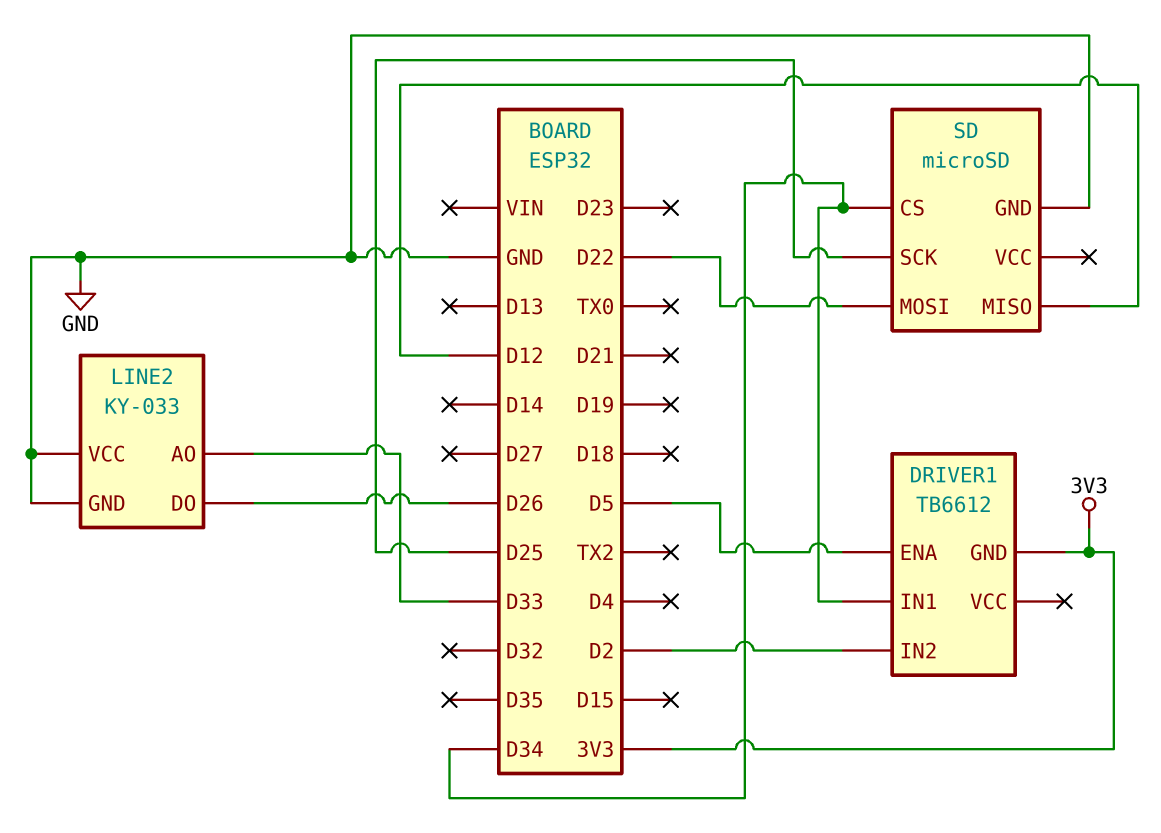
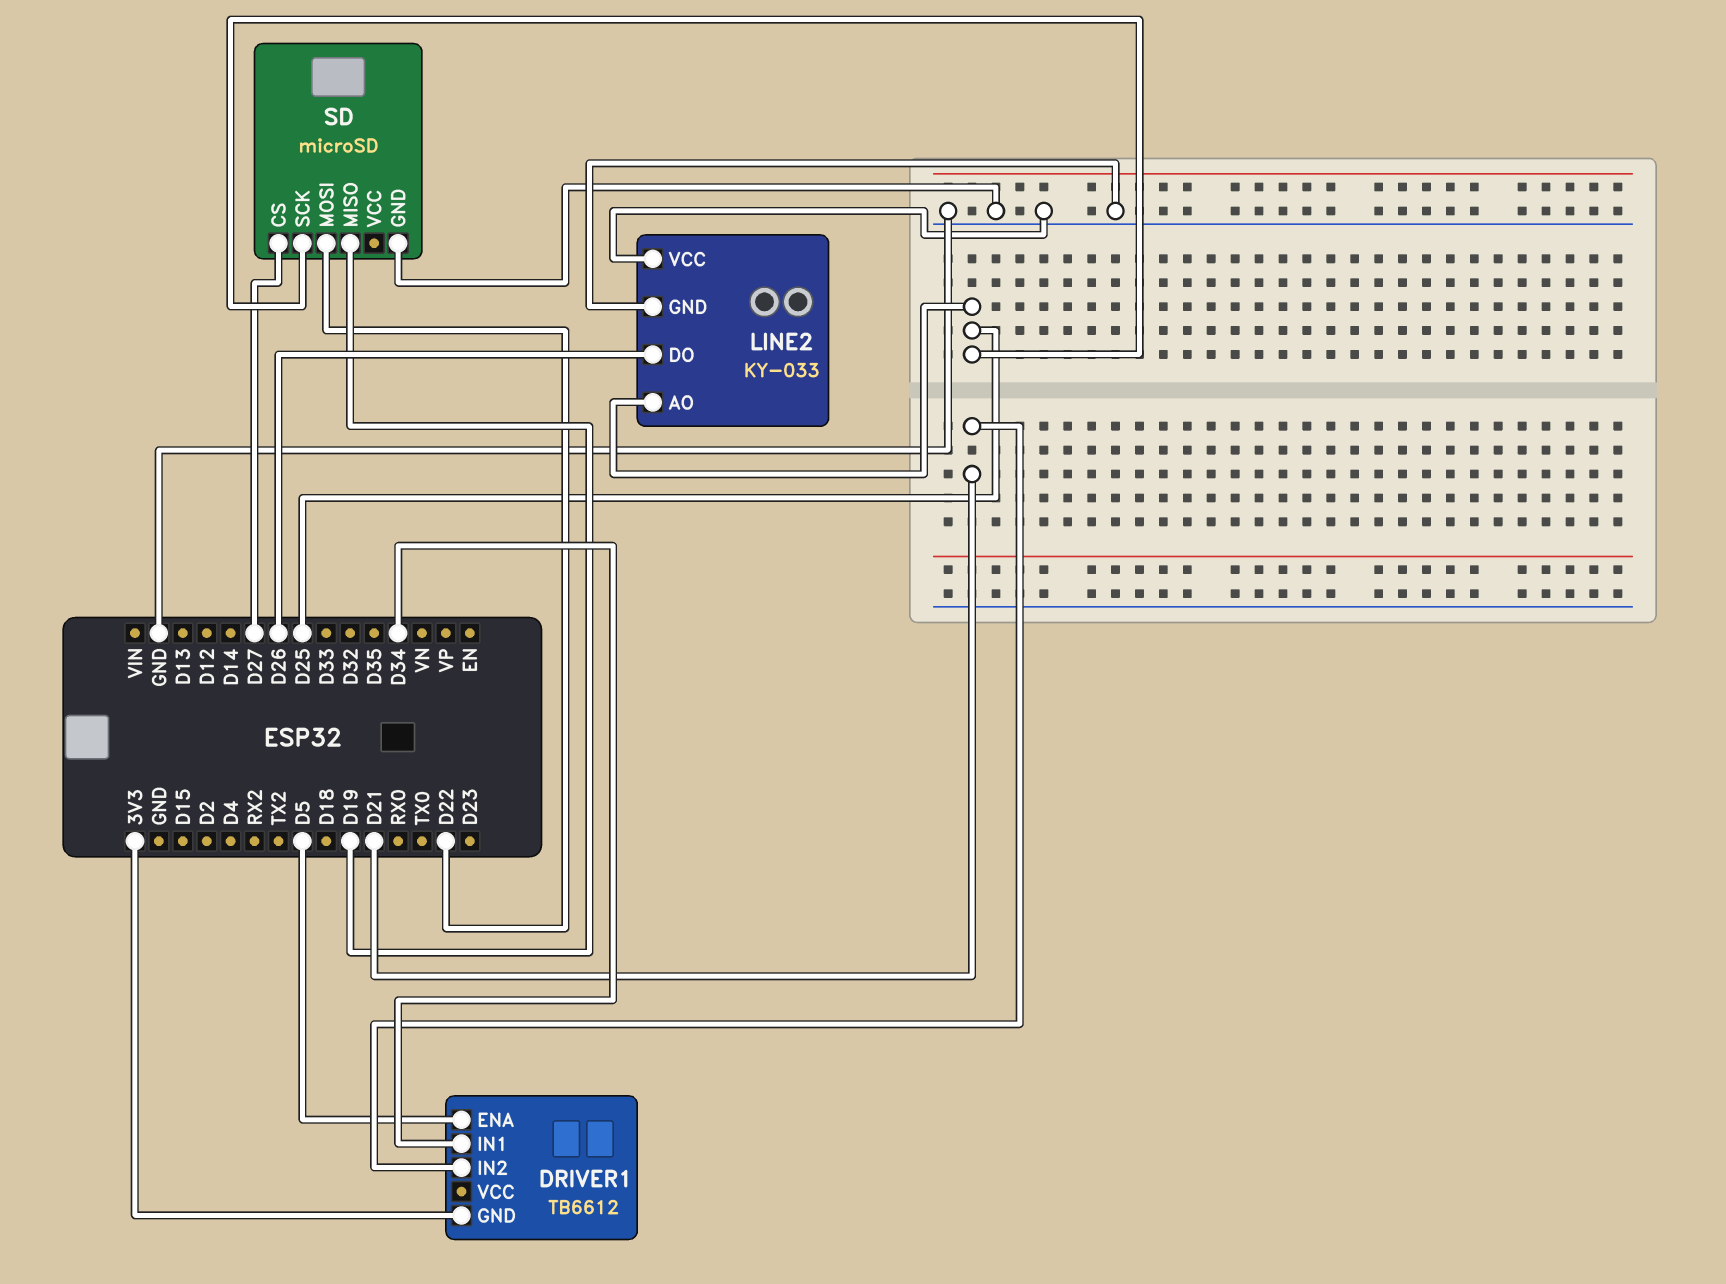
DRIVER1 pin IN2: D2 -> D21
LINE2 pin AO: D33 -> D25
SD pin CS: D34 -> D27
SD pin MISO: D12 -> D19

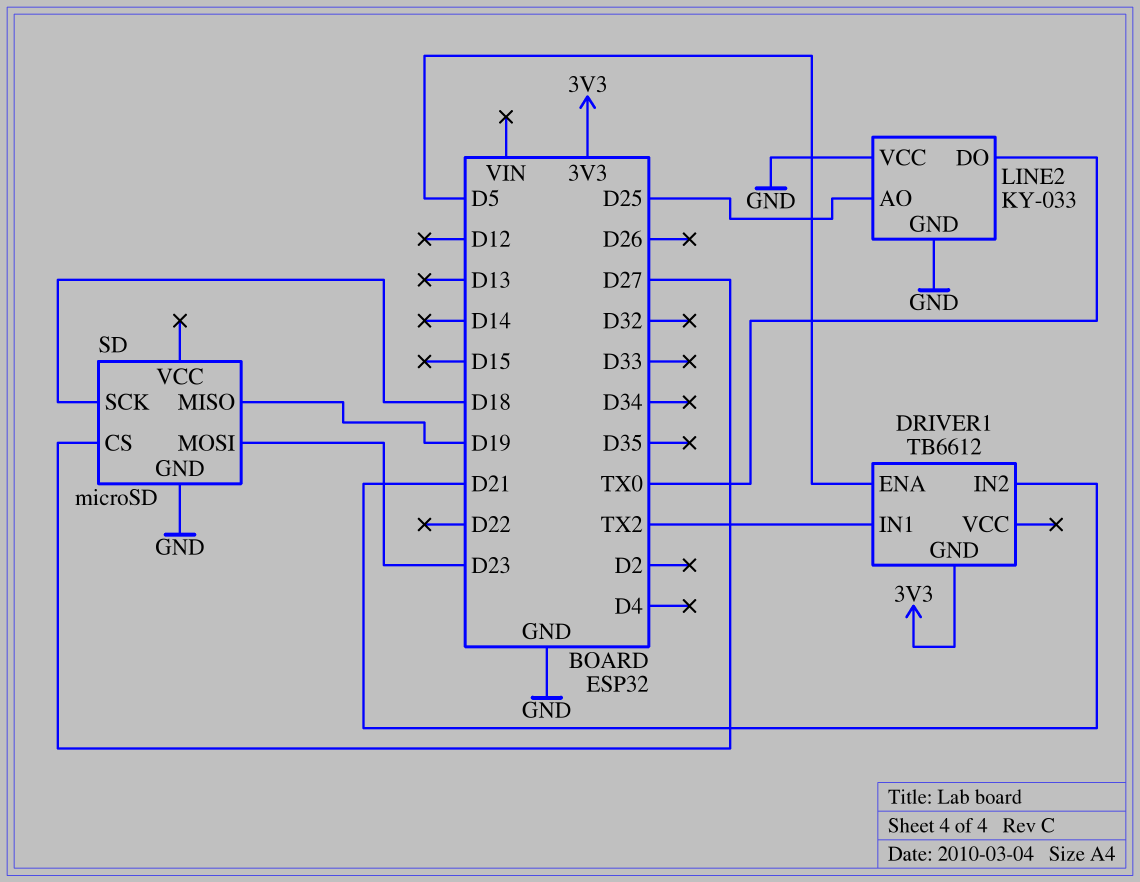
DRIVER1 pin IN1: D34 -> TX2
LINE2 pin DO: D26 -> TX0
SD pin MOSI: D22 -> D23
SD pin SCK: D25 -> D18

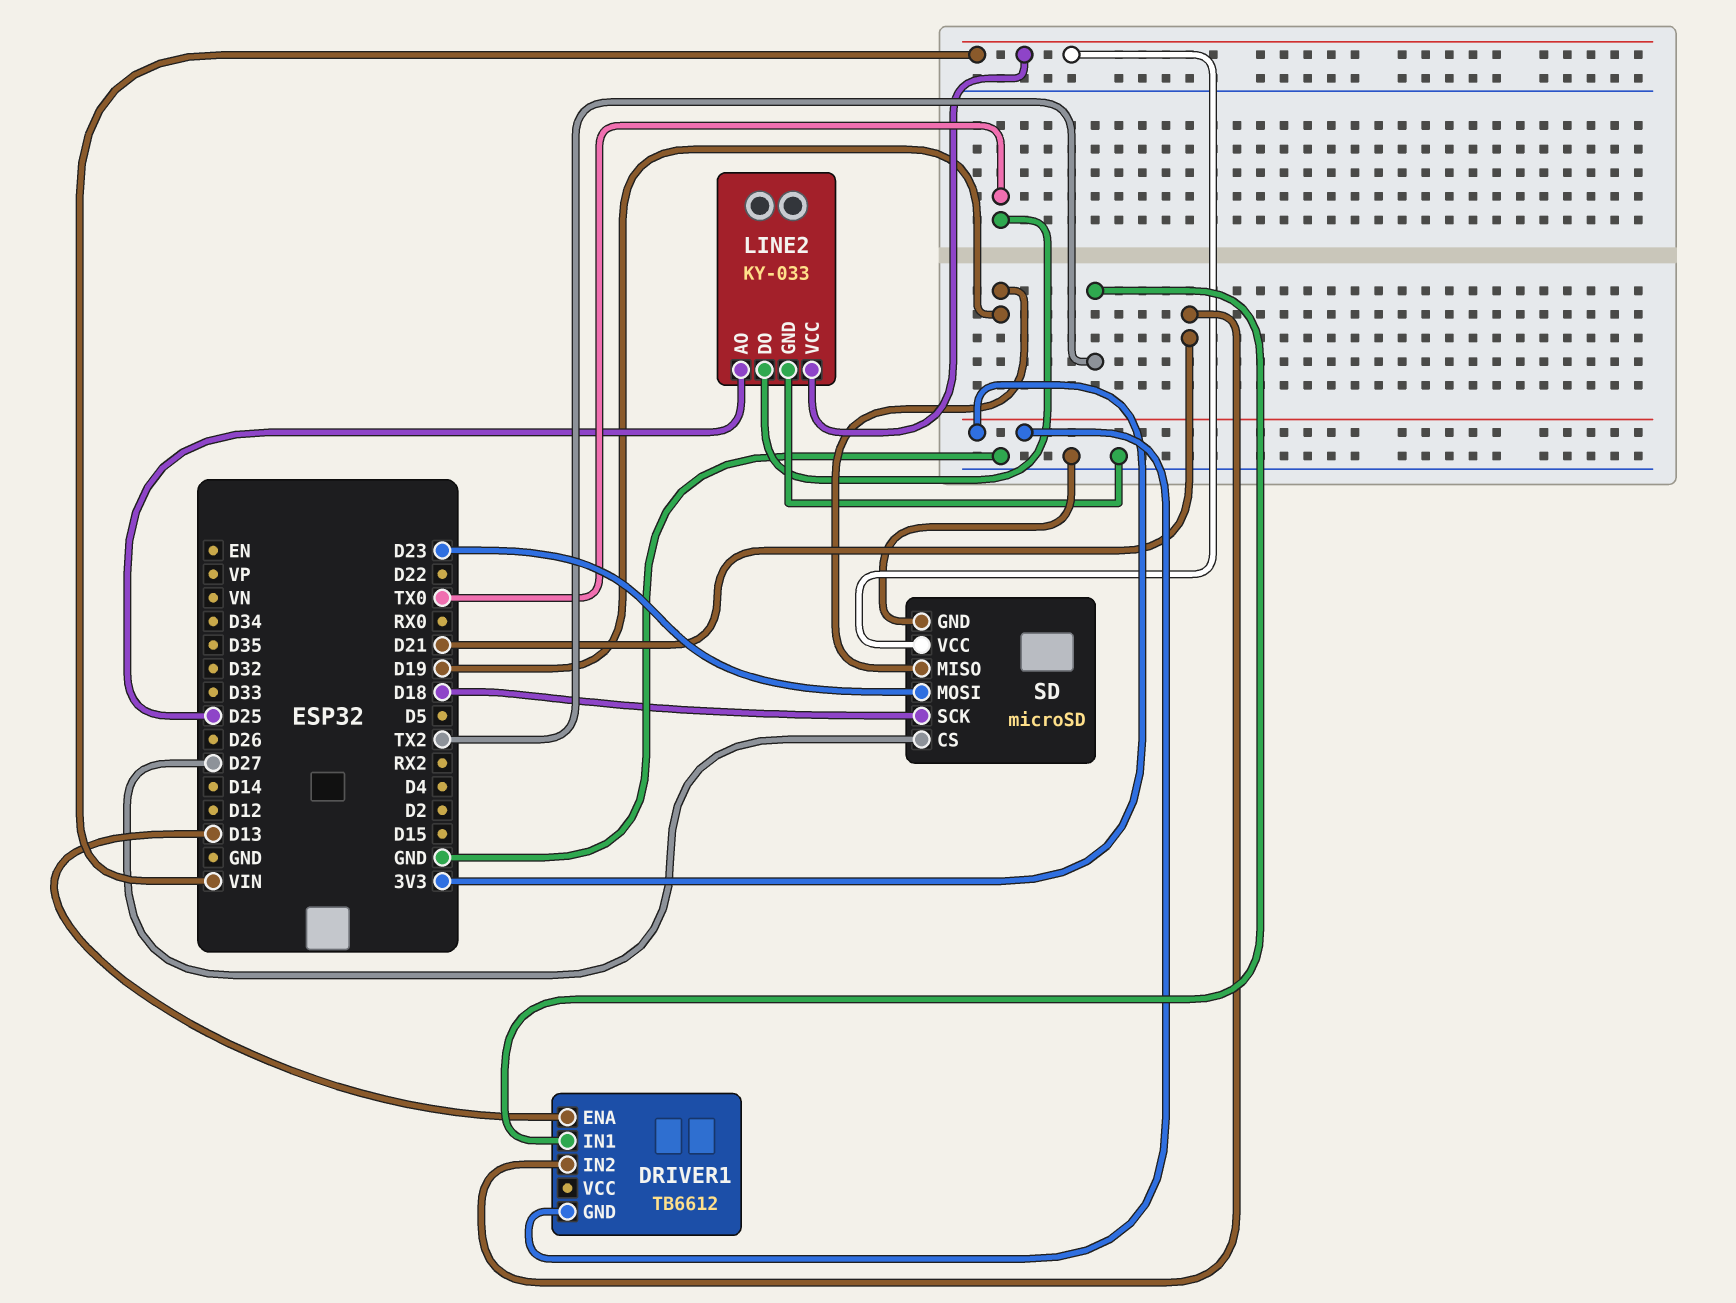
DRIVER1 pin ENA: D5 -> D13
LINE2 pin VCC: GND -> VIN
SD pin VCC: none -> VIN

